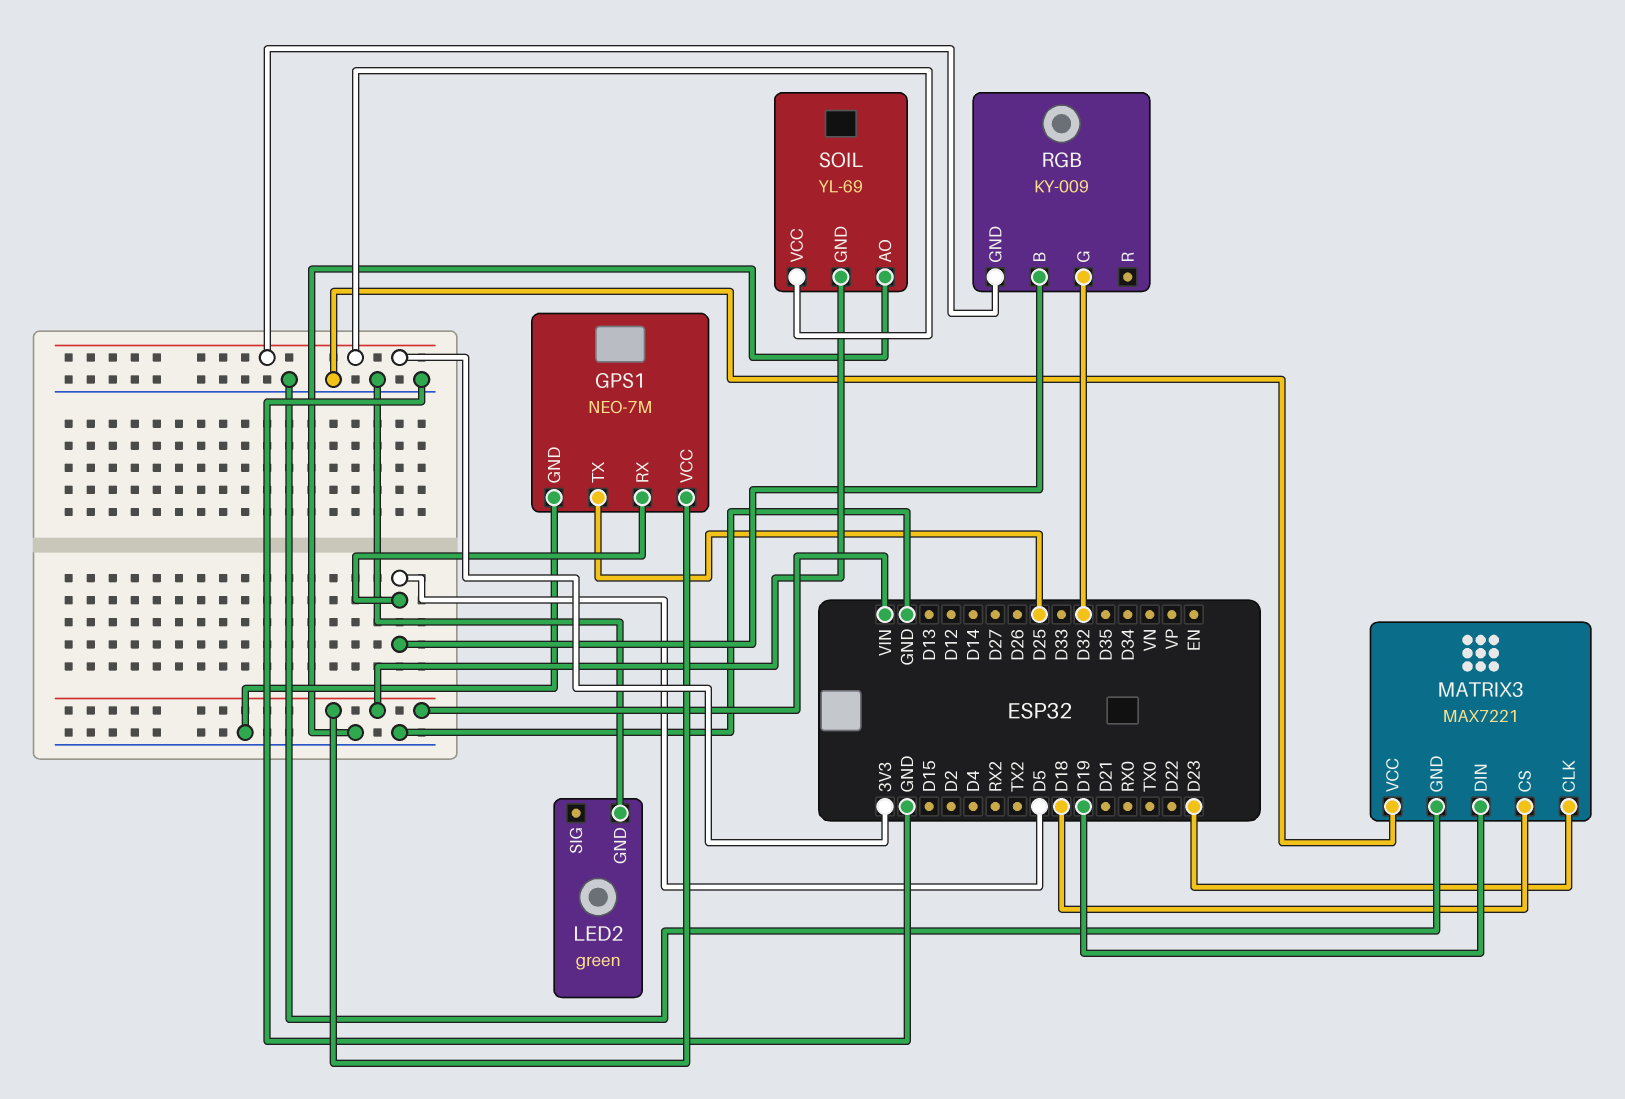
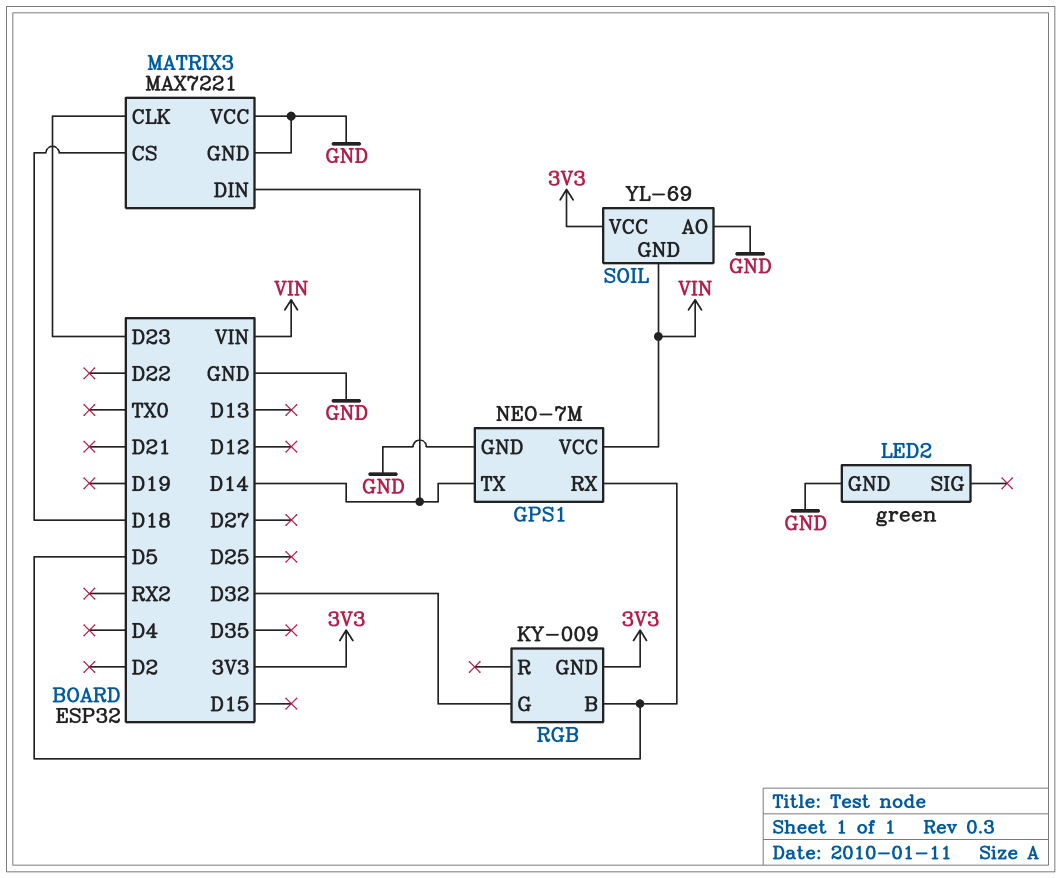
GPS1 pin TX: D25 -> D14
MATRIX3 pin DIN: D19 -> D14

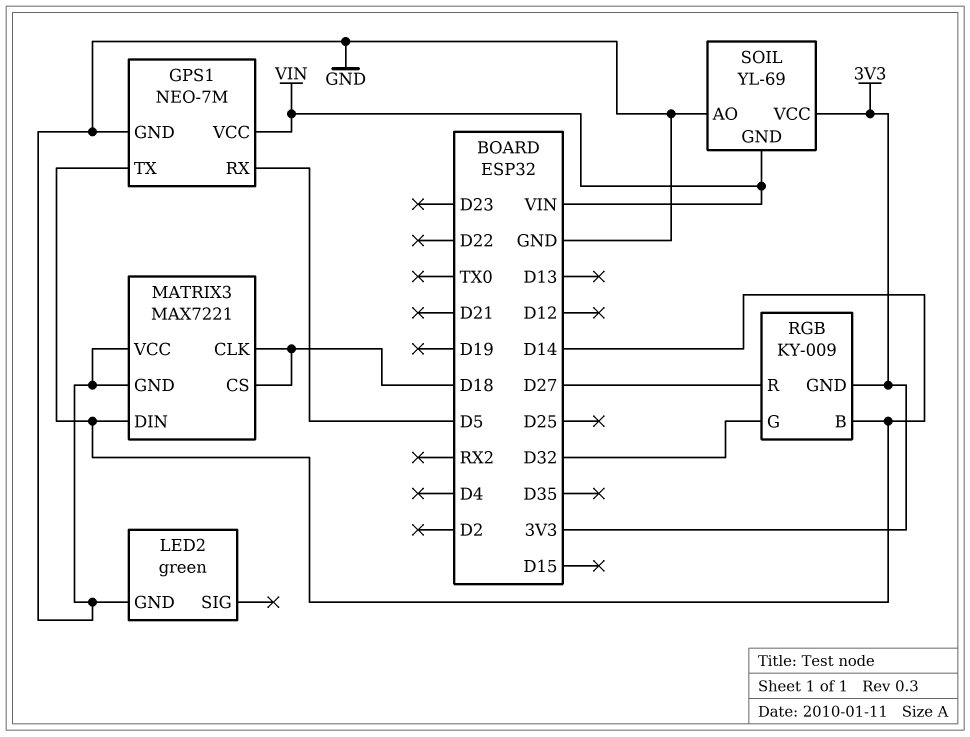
MATRIX3 pin CLK: D23 -> D18
RGB pin B: D5 -> D14
RGB pin R: none -> D27

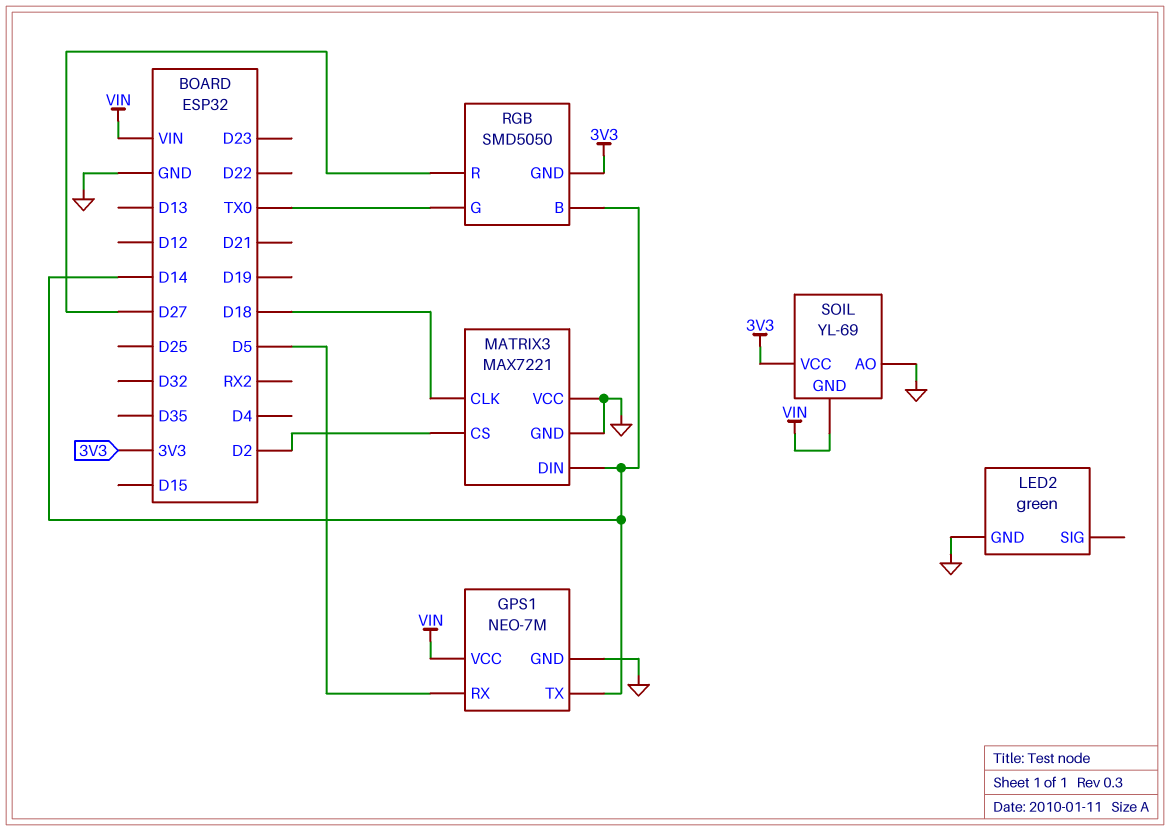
MATRIX3 pin CS: D18 -> D2
RGB: KY-009 -> SMD5050
RGB pin G: D32 -> TX0

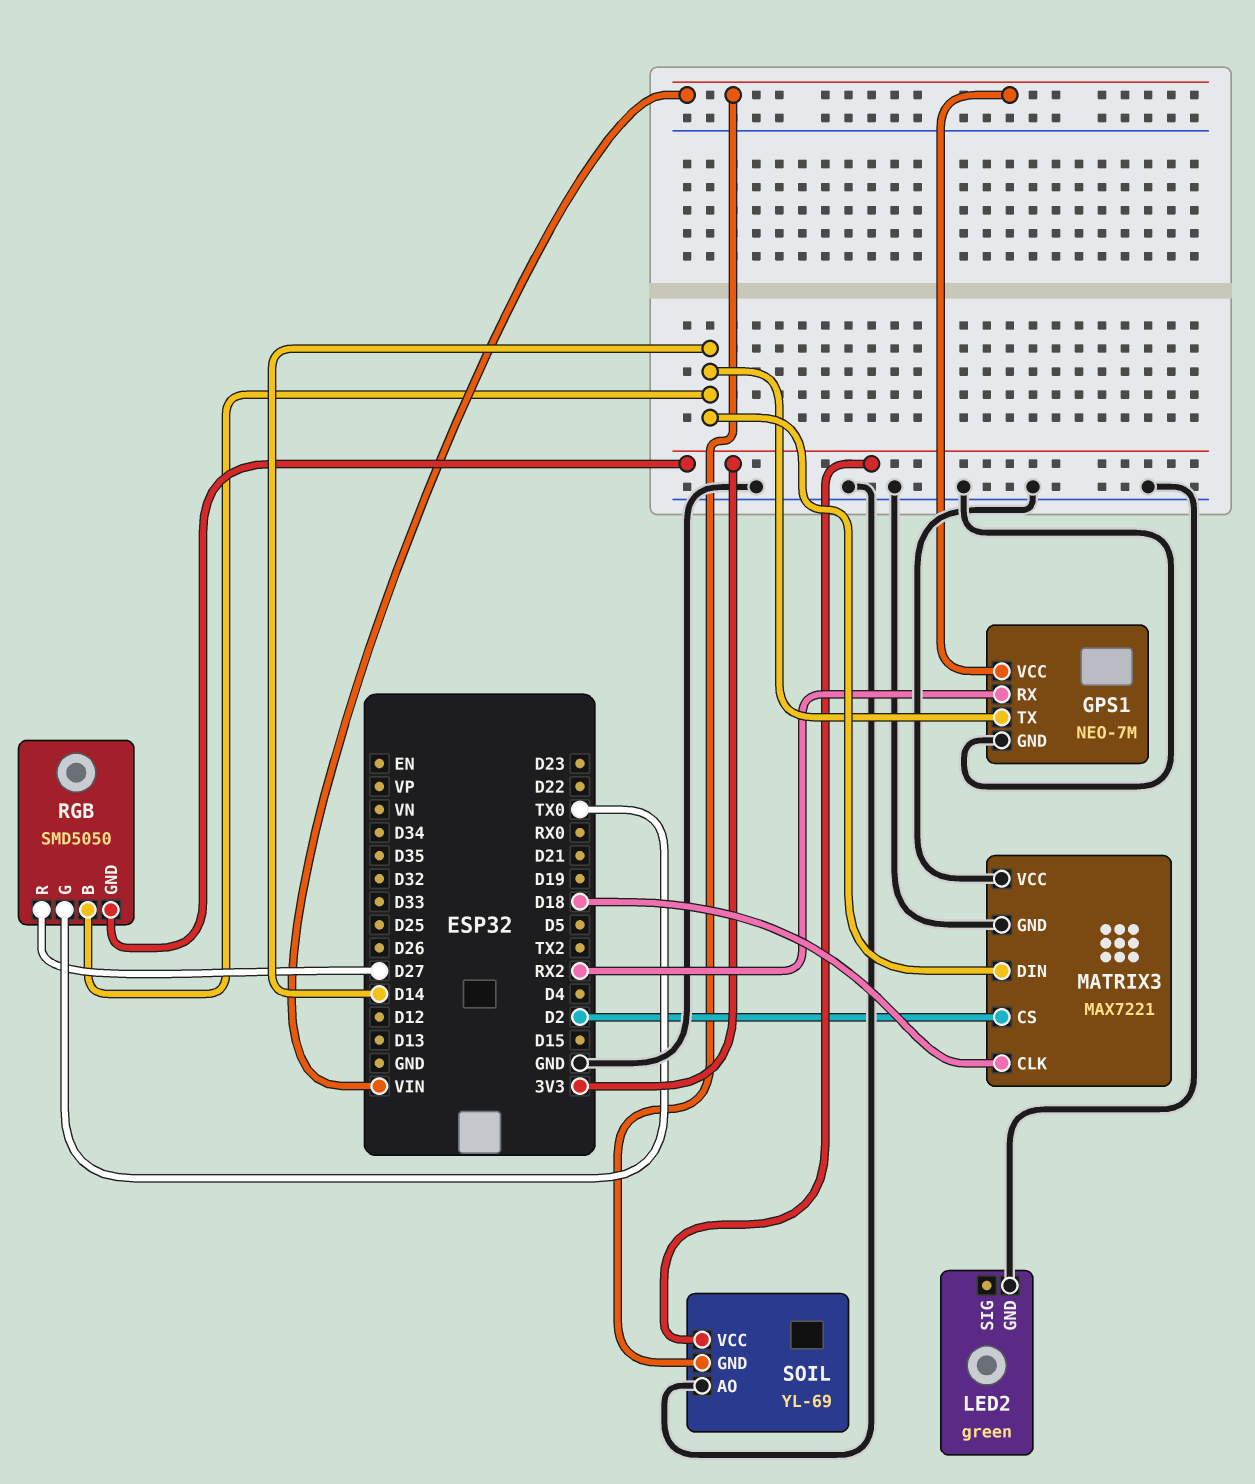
GPS1 pin RX: D5 -> RX2

